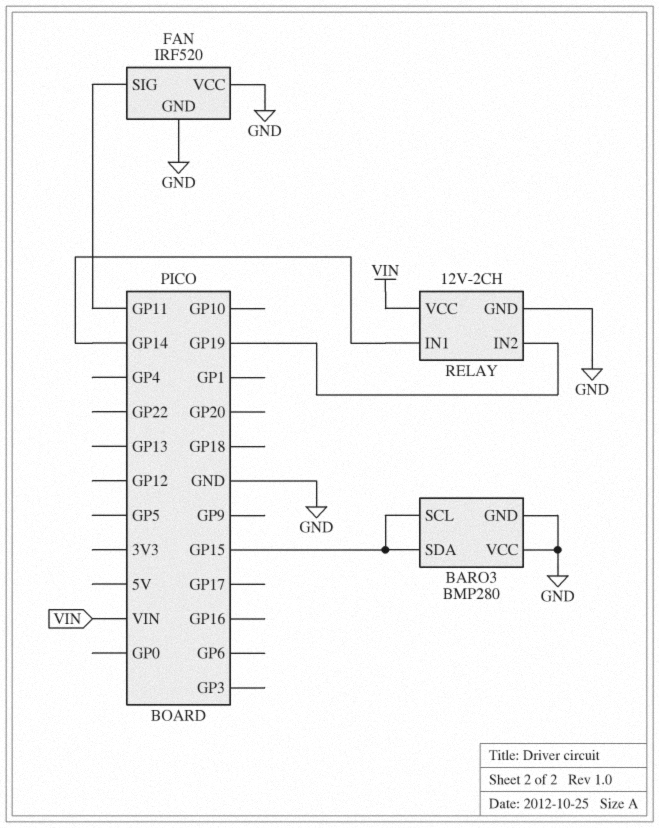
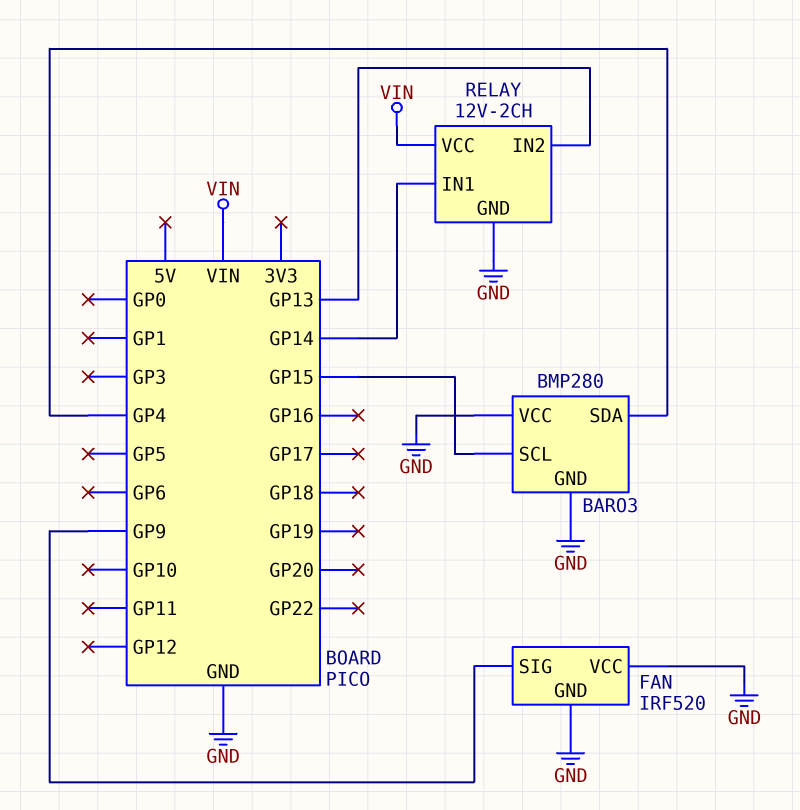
BARO3 pin SDA: GP15 -> GP4
FAN pin SIG: GP11 -> GP9
RELAY pin IN2: GP19 -> GP13

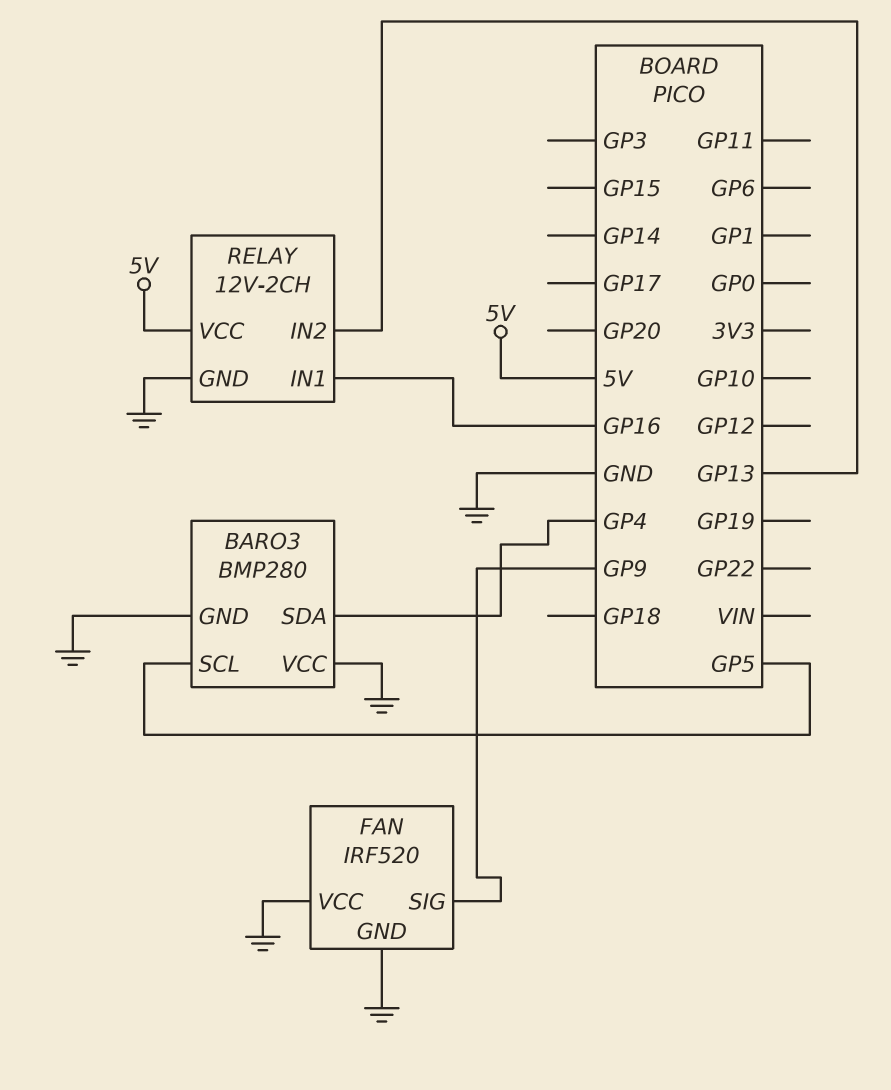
BARO3 pin SCL: GP15 -> GP5
RELAY pin IN1: GP14 -> GP16
RELAY pin VCC: VIN -> 5V

